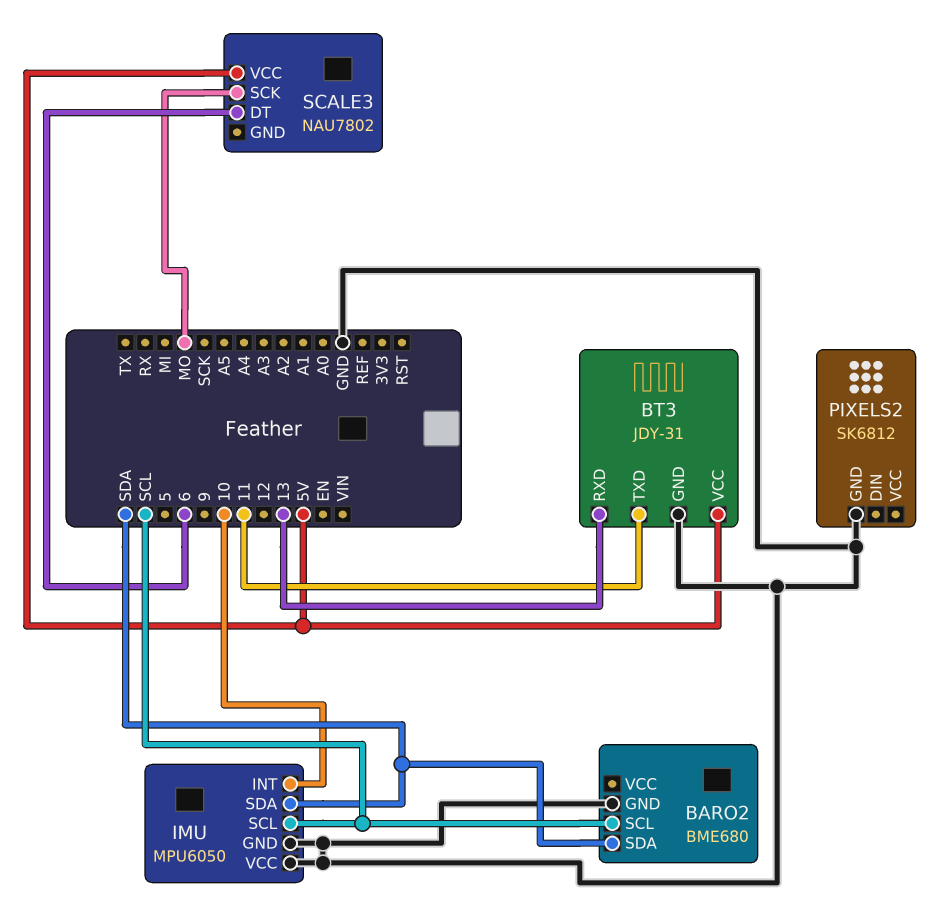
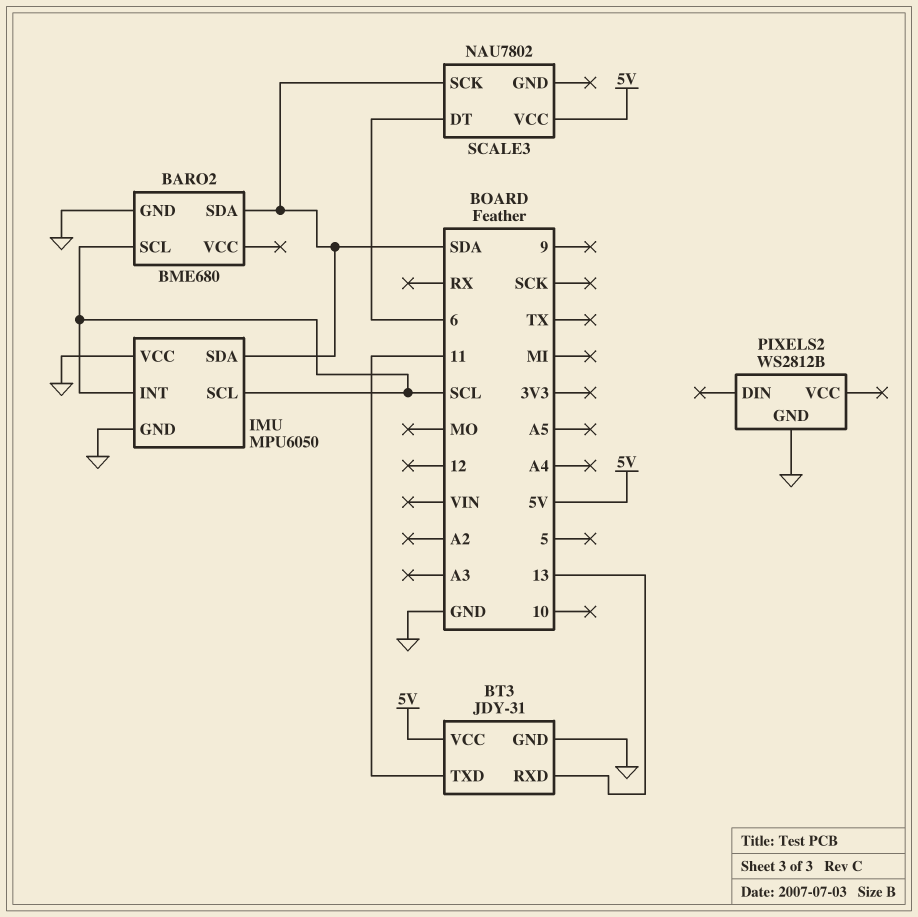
IMU pin INT: 10 -> SCL
PIXELS2: SK6812 -> WS2812B
SCALE3 pin SCK: MO -> SDA

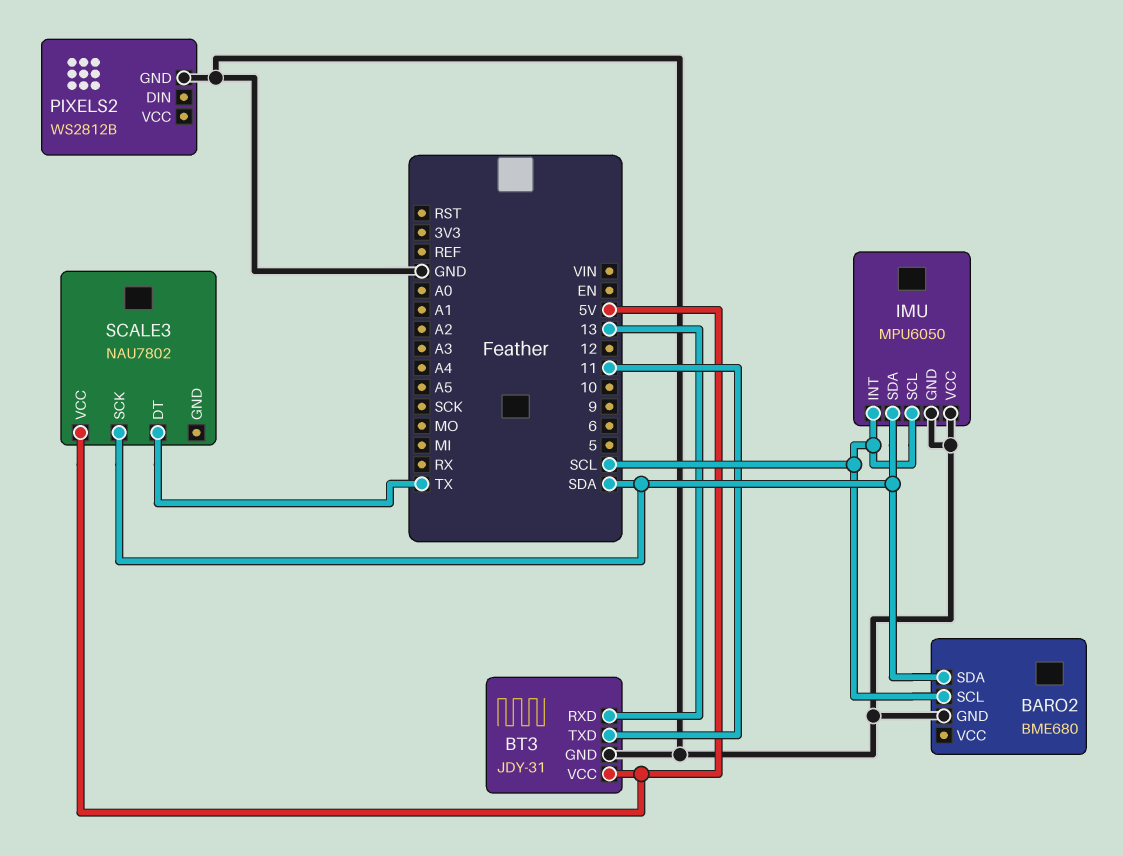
SCALE3 pin DT: 6 -> TX

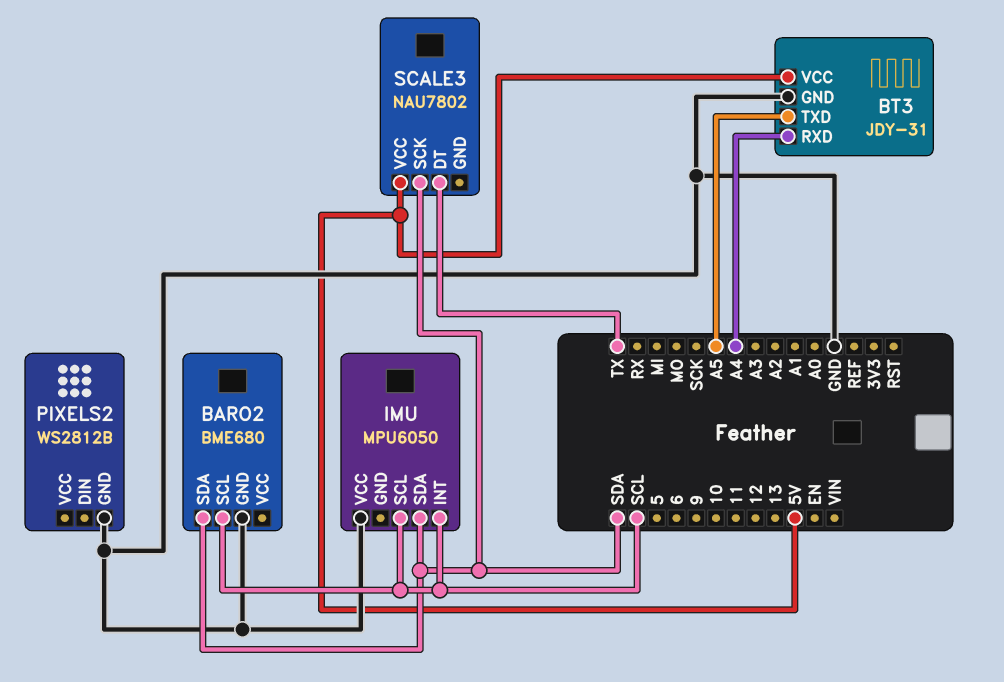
BT3 pin RXD: 13 -> A4
BT3 pin TXD: 11 -> A5
IMU pin GND: GND -> none

